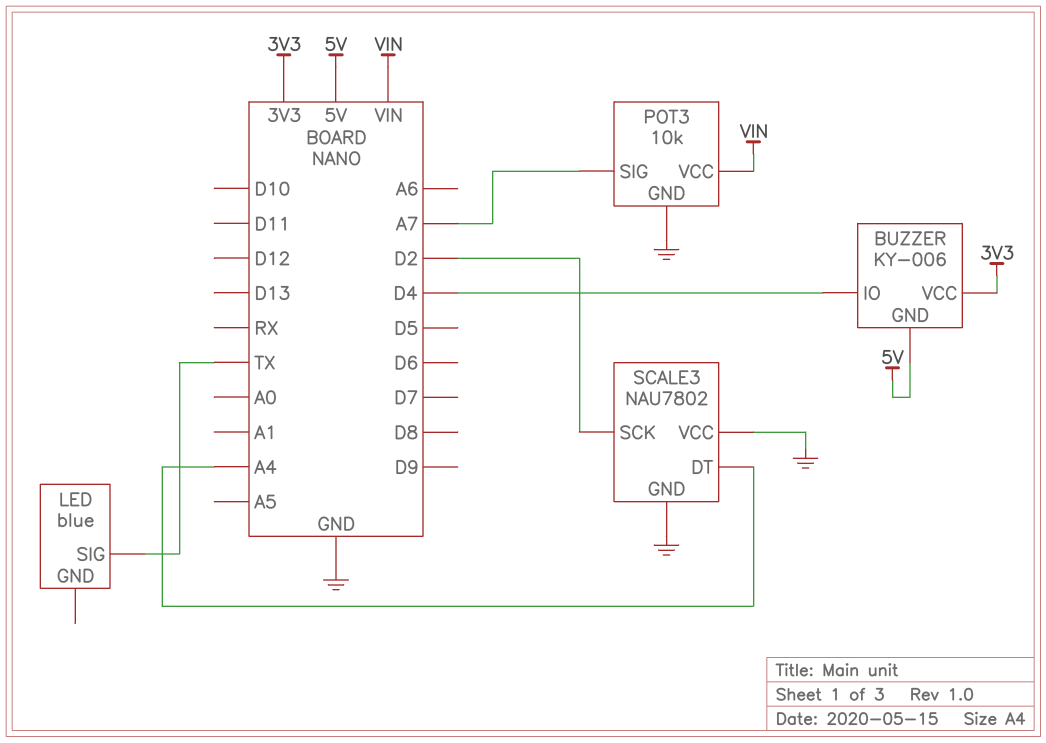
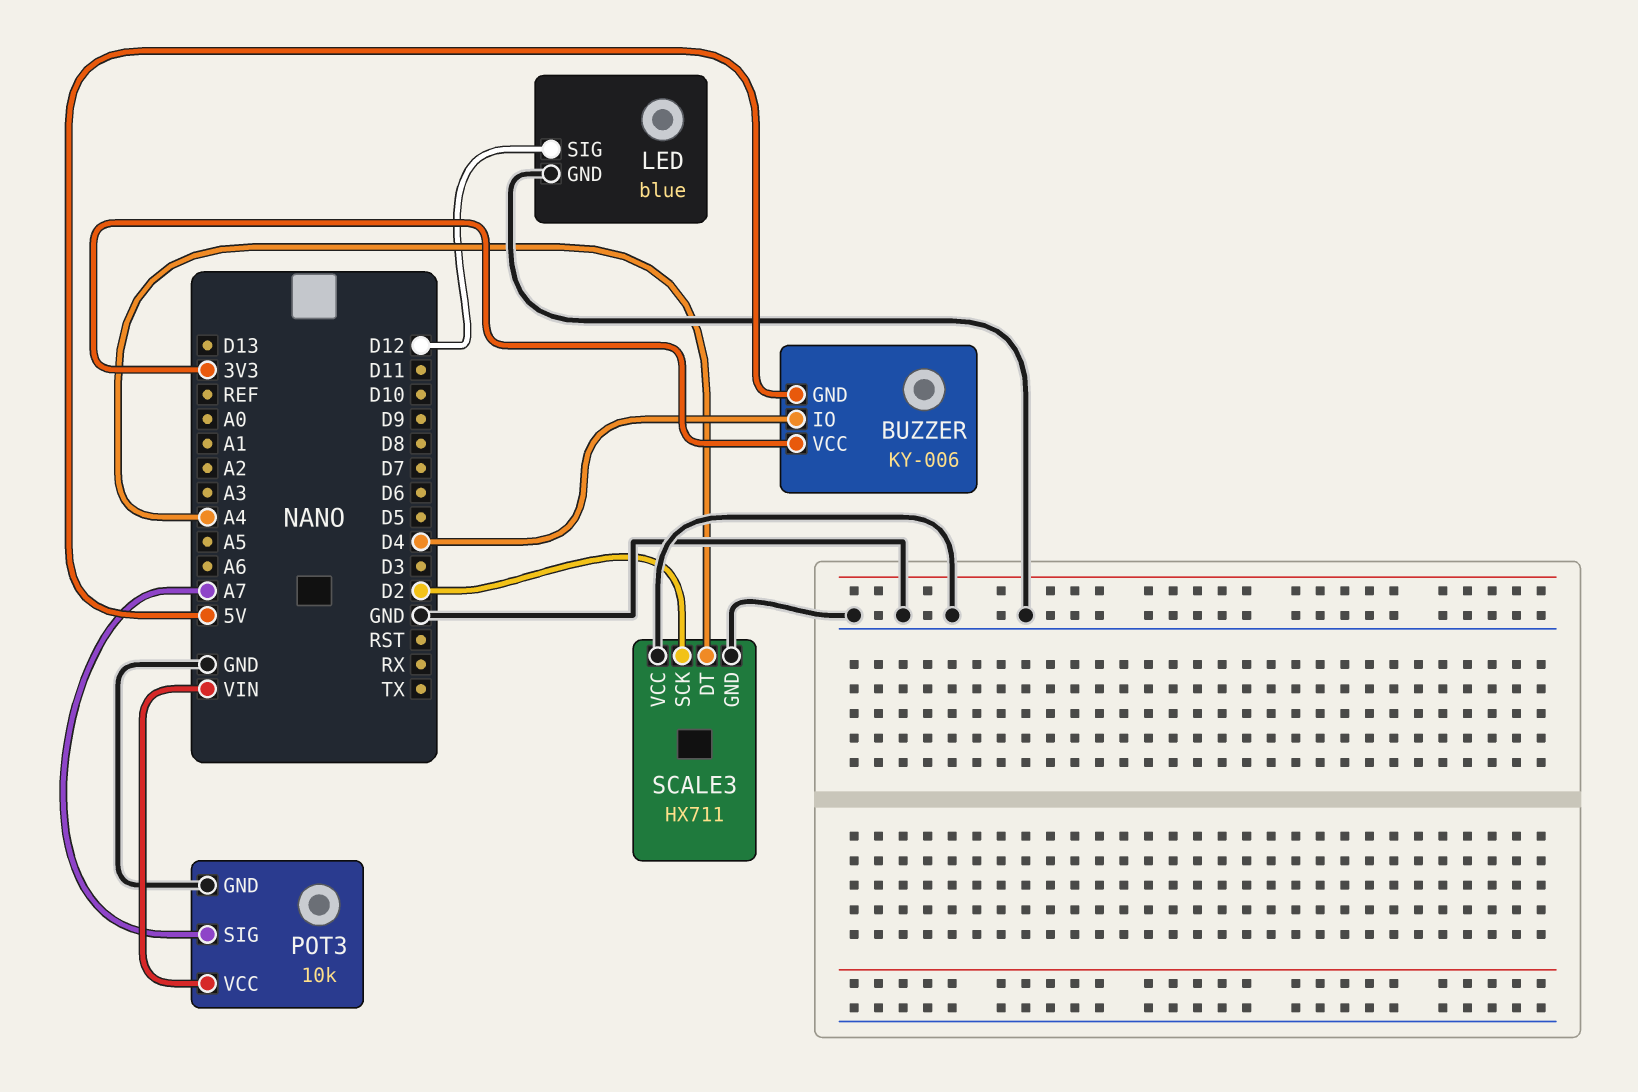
LED pin GND: none -> GND
LED pin SIG: TX -> D12
SCALE3: NAU7802 -> HX711

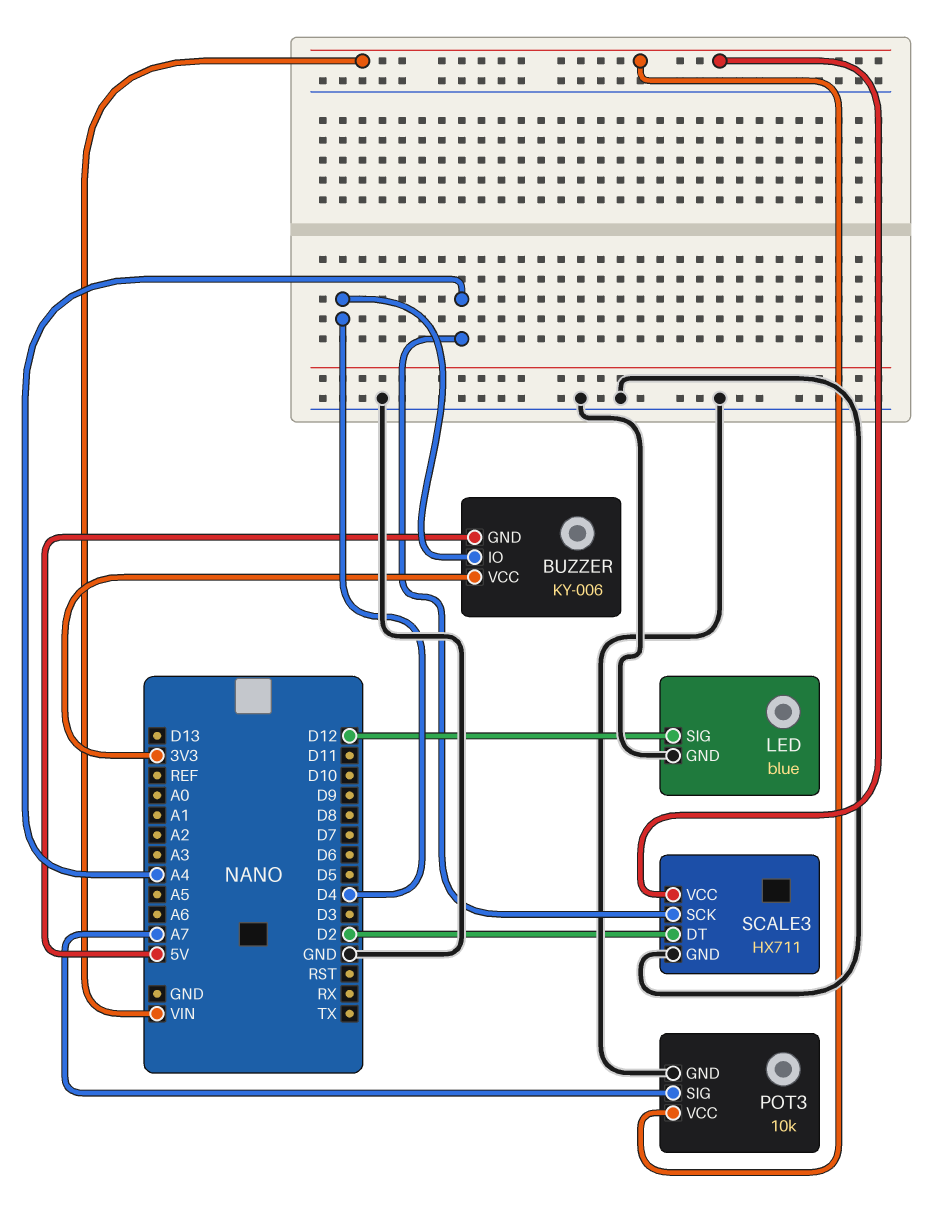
SCALE3 pin DT: A4 -> D2
SCALE3 pin SCK: D2 -> A4
SCALE3 pin VCC: GND -> VIN

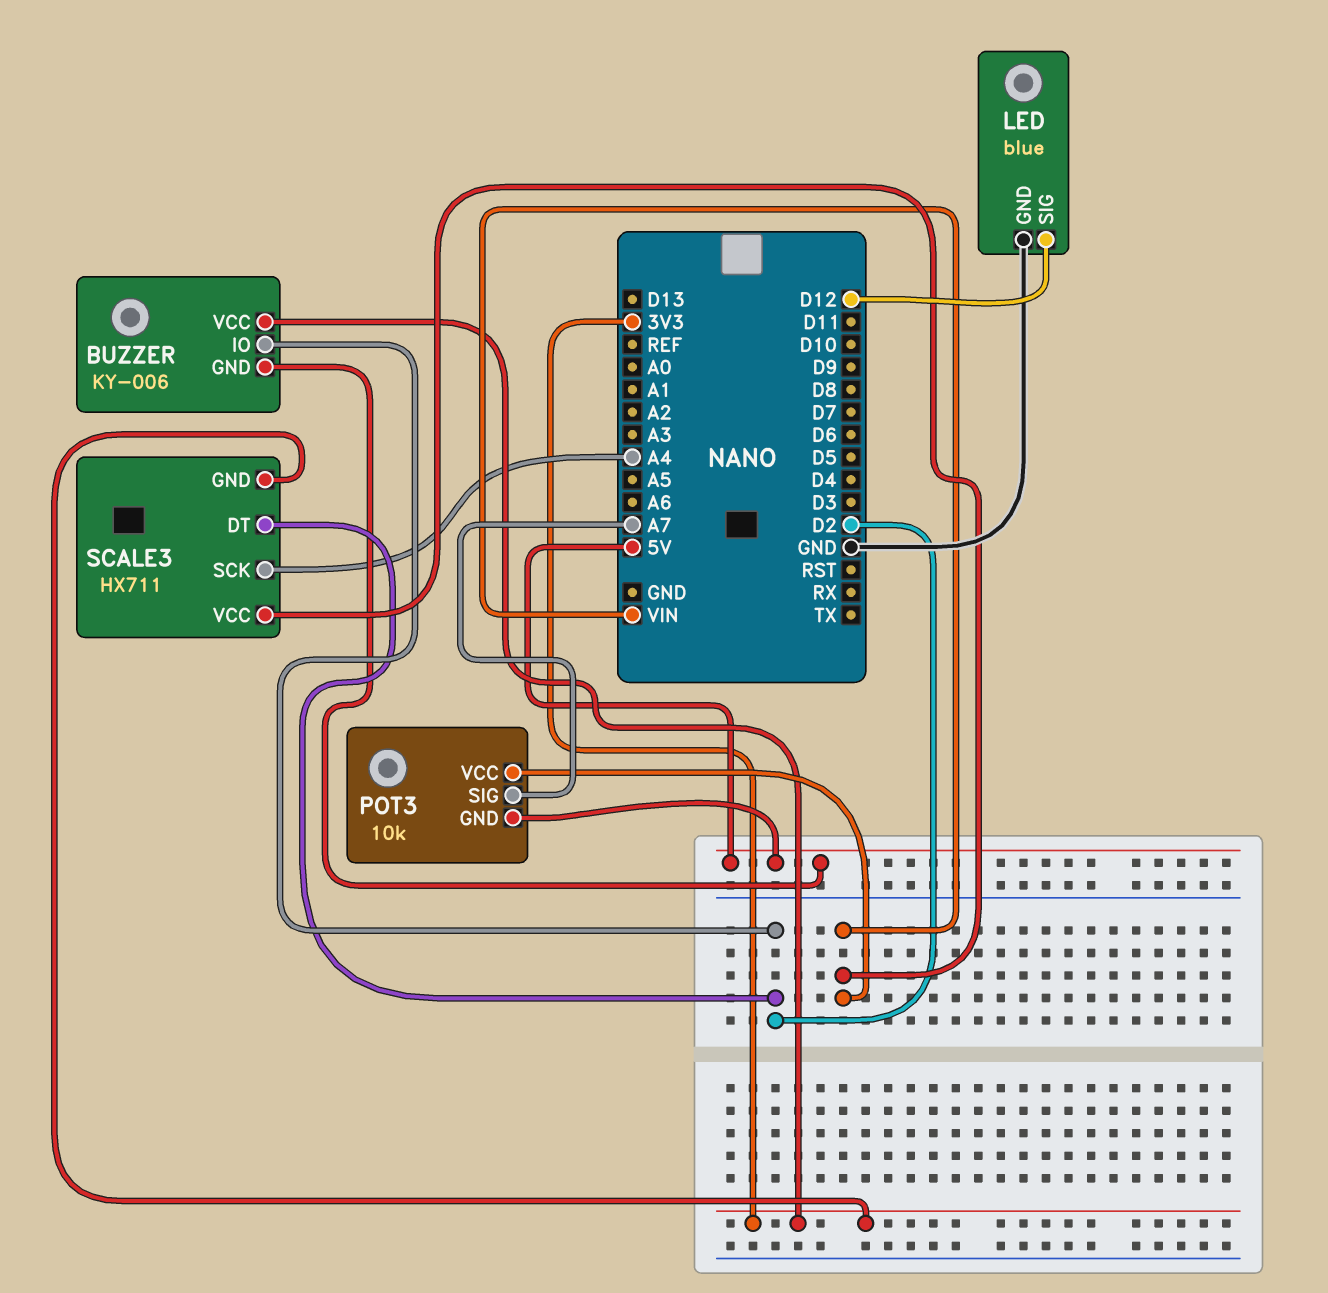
BUZZER pin IO: D4 -> D2
POT3 pin GND: GND -> 5V
SCALE3 pin GND: GND -> 3V3

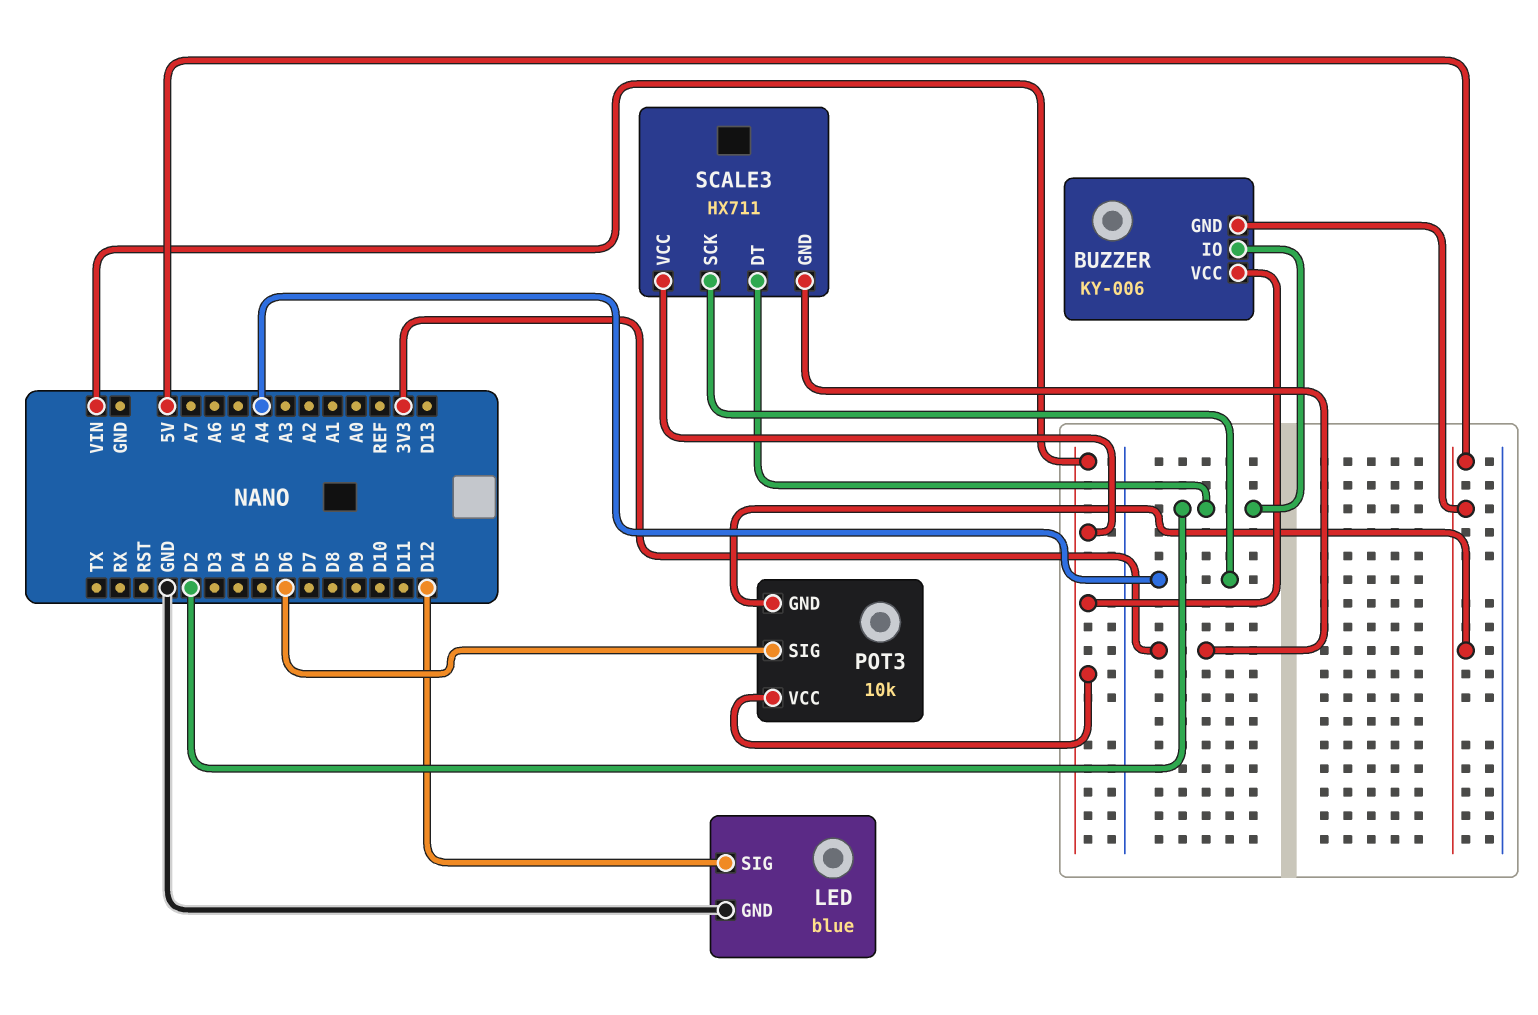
BUZZER pin VCC: 3V3 -> VIN
POT3 pin SIG: A7 -> D6

